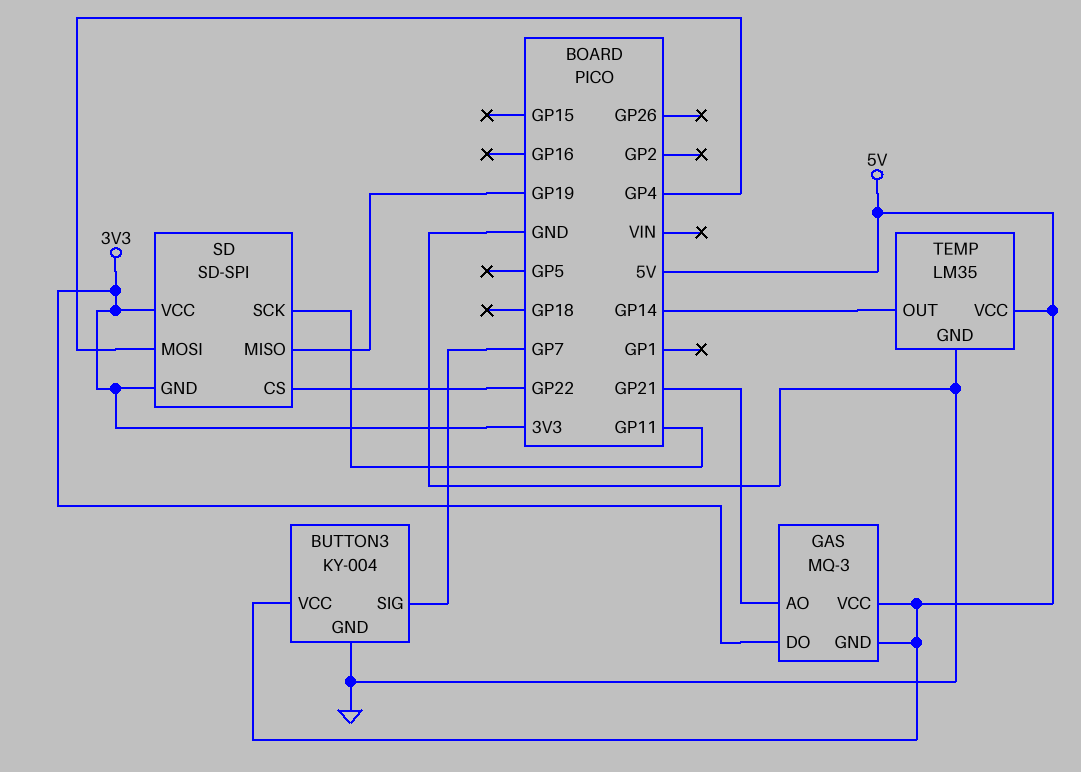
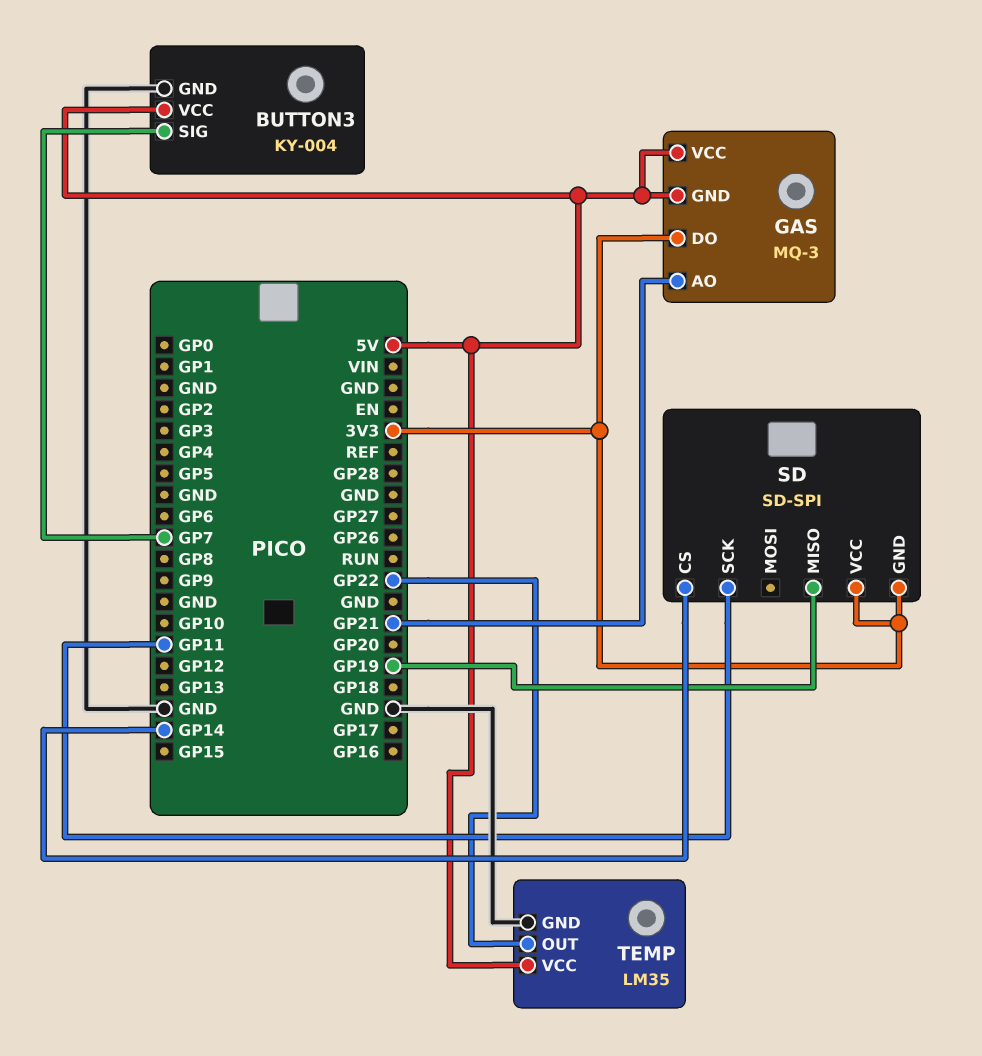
SD pin CS: GP22 -> GP14
SD pin MOSI: GP4 -> none
TEMP pin OUT: GP14 -> GP22

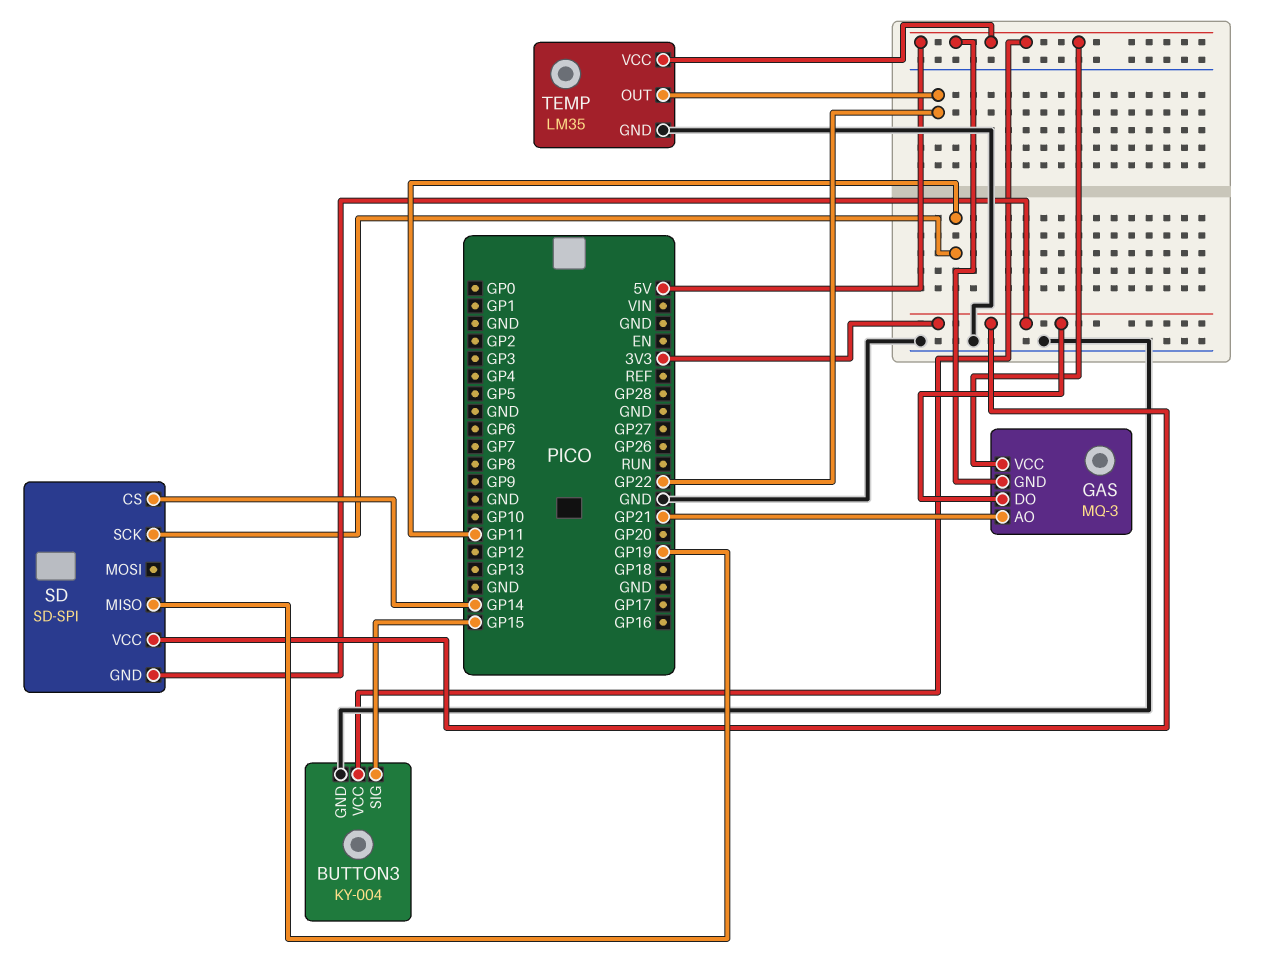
BUTTON3 pin SIG: GP7 -> GP15

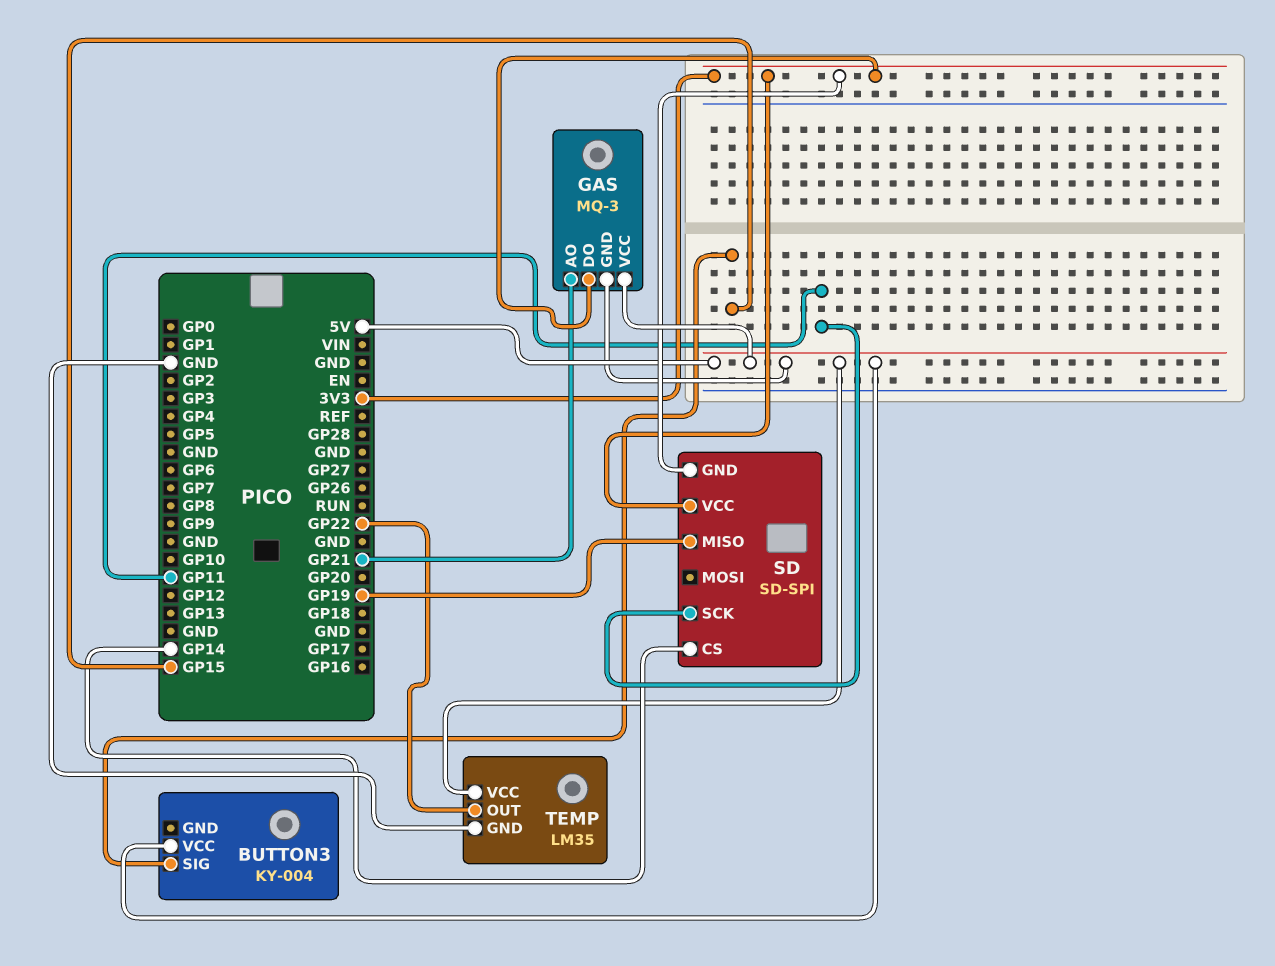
BUTTON3 pin GND: GND -> none

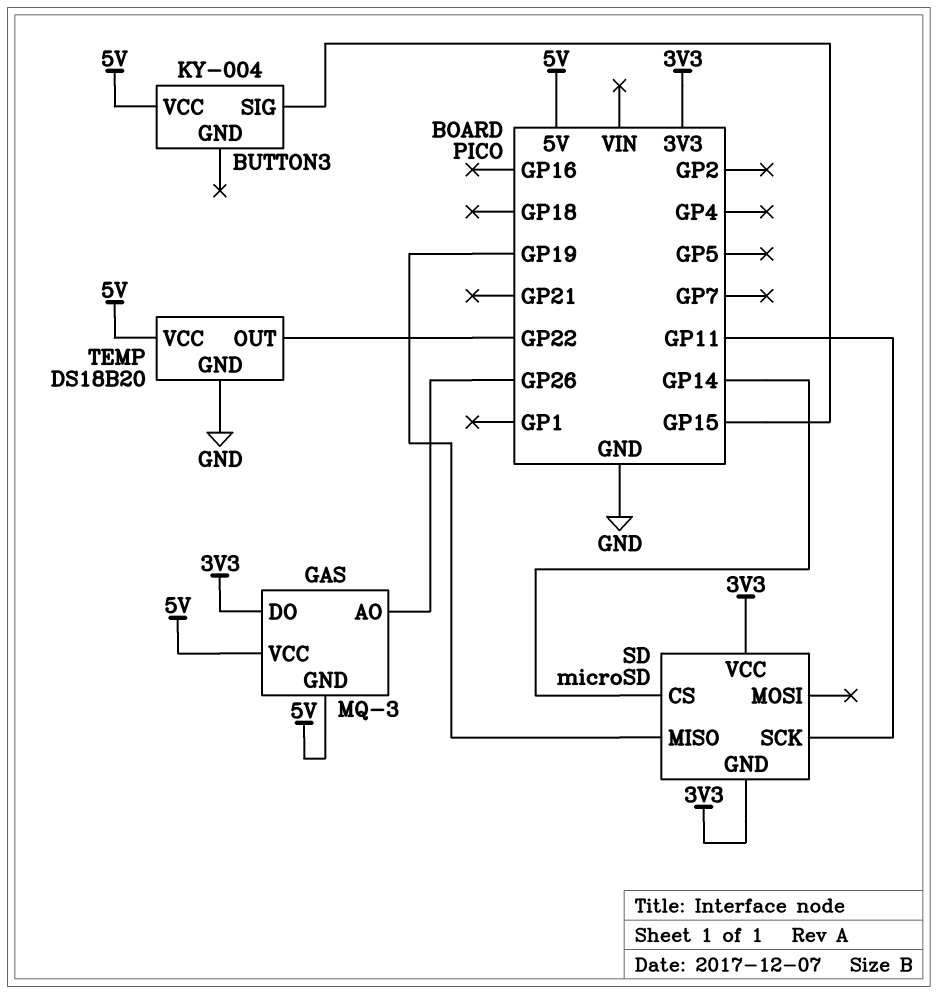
GAS pin AO: GP21 -> GP26
SD: SD-SPI -> microSD
TEMP: LM35 -> DS18B20

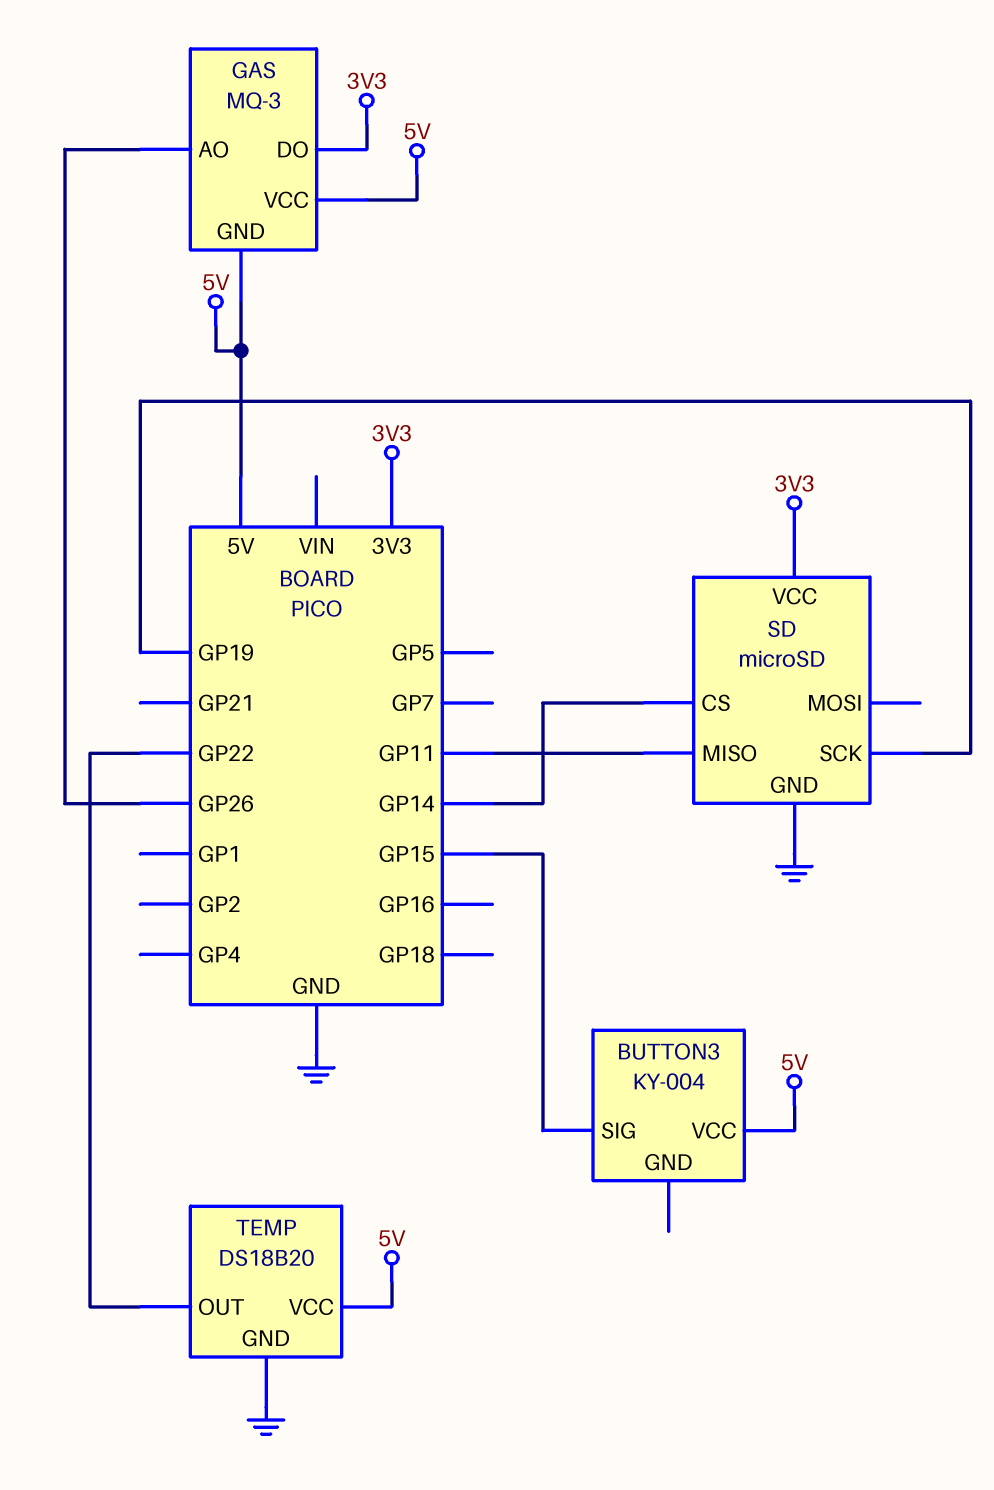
SD pin GND: 3V3 -> GND
SD pin MISO: GP19 -> GP11
SD pin SCK: GP11 -> GP19

